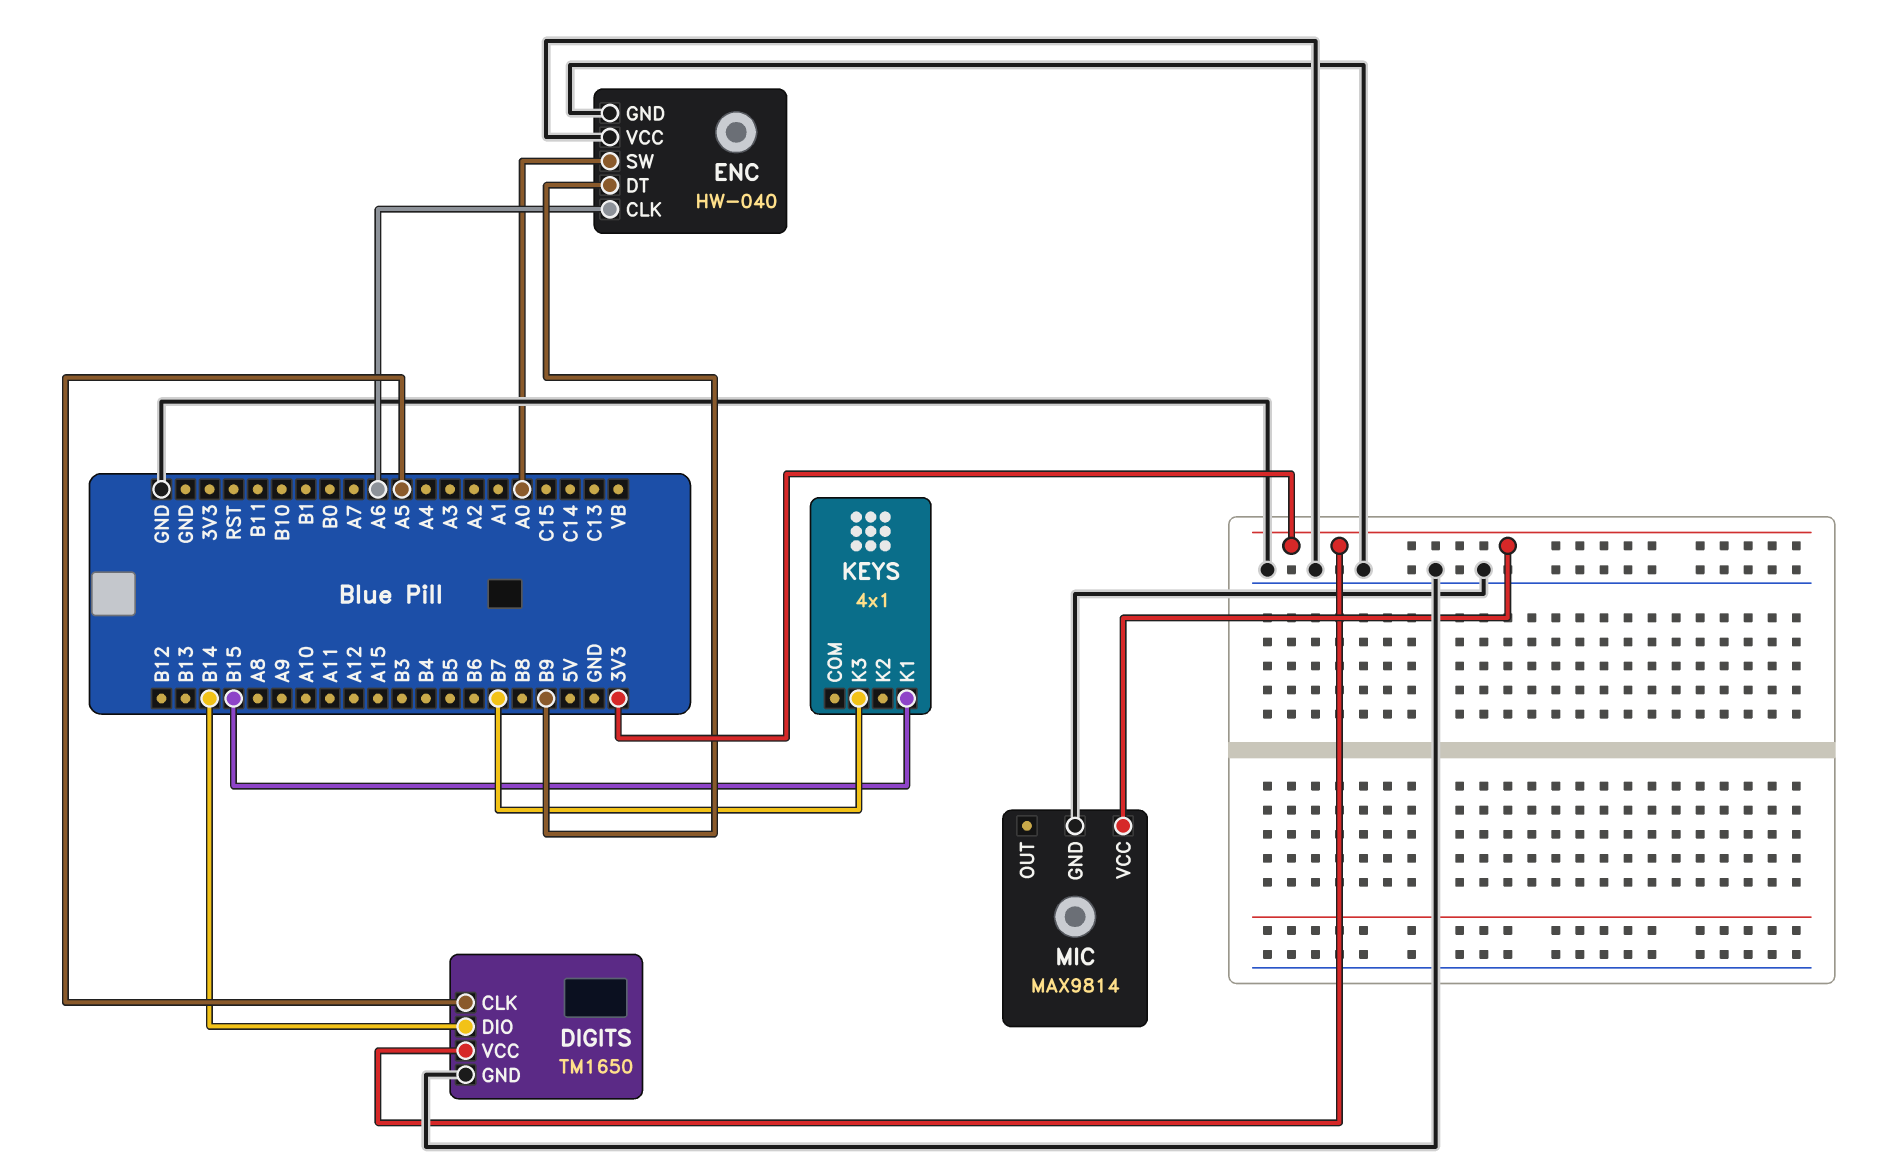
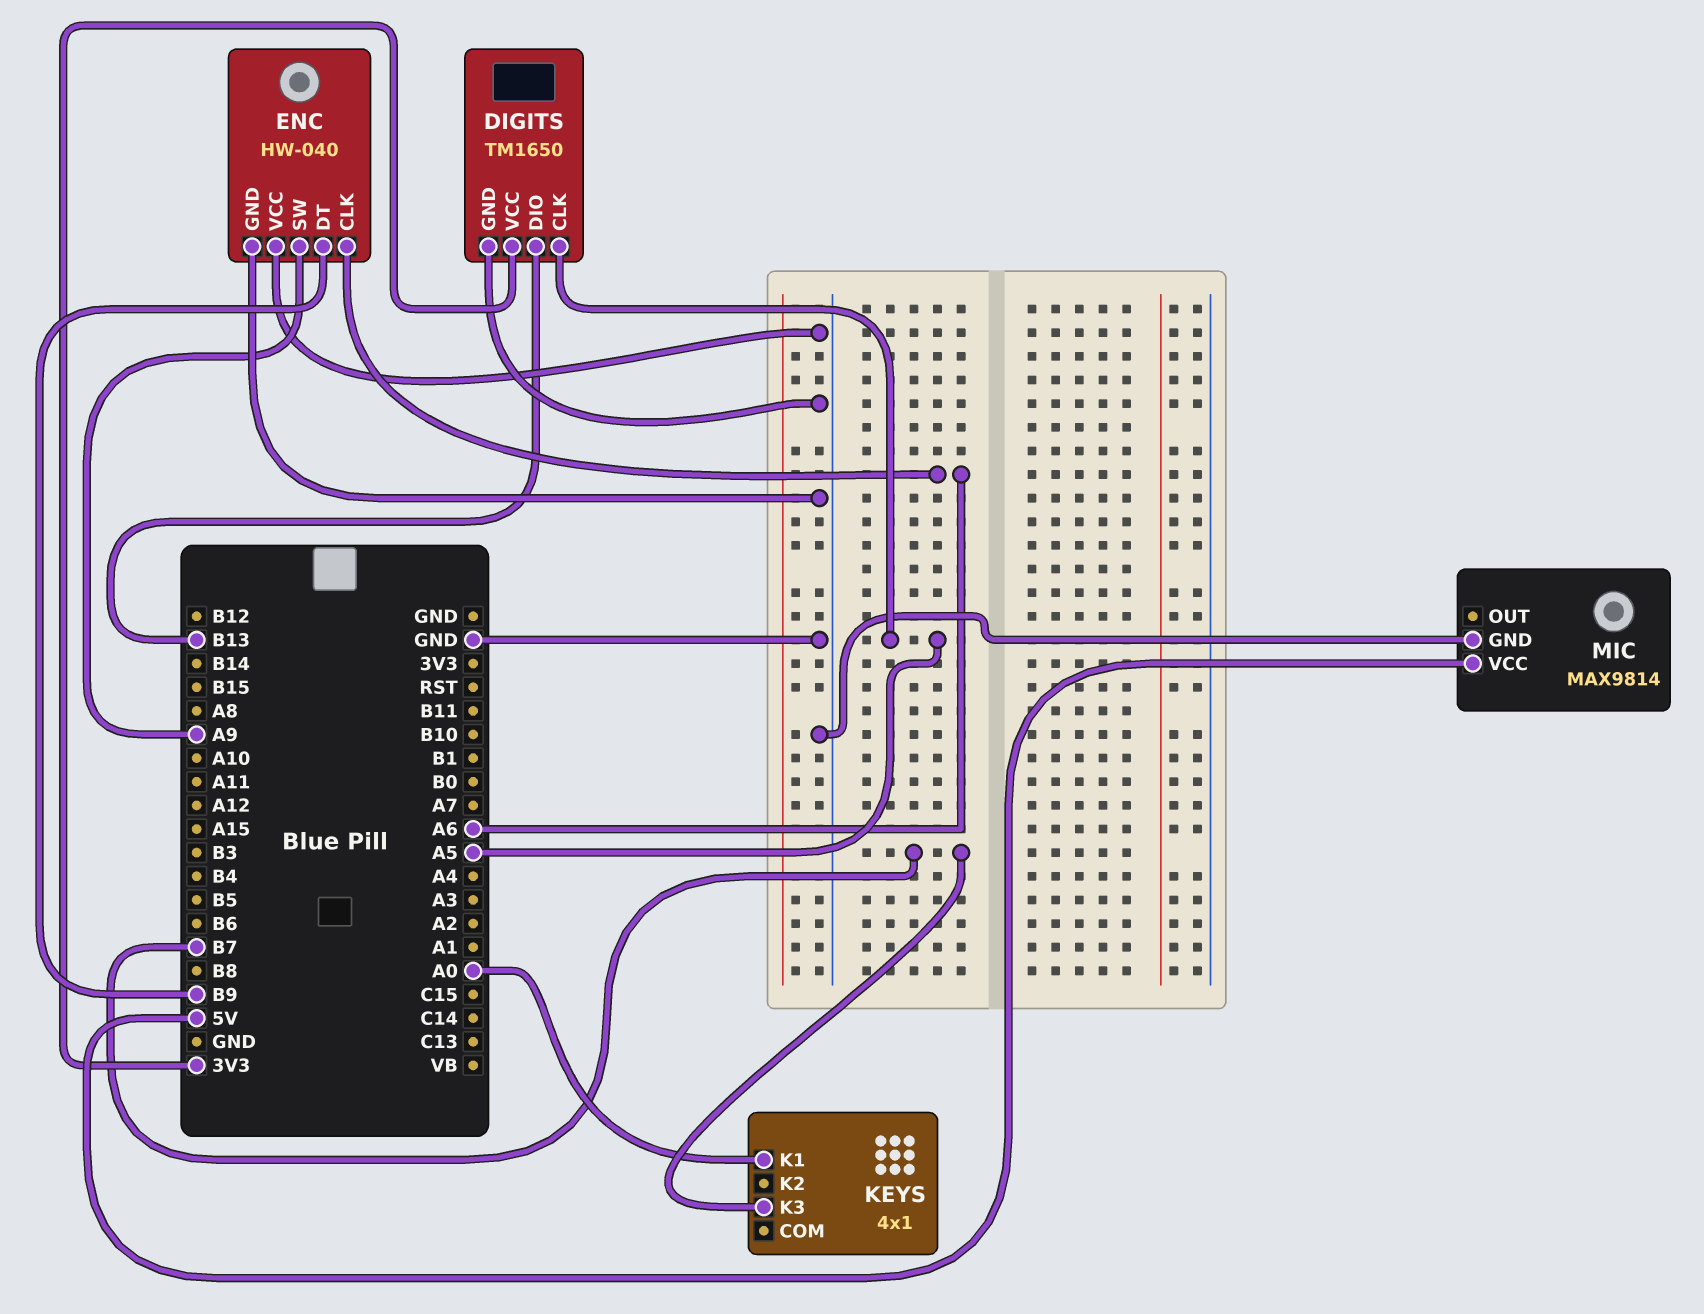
DIGITS pin DIO: B14 -> B13
ENC pin SW: A0 -> A9
KEYS pin K1: B15 -> A0
MIC pin VCC: 3V3 -> 5V

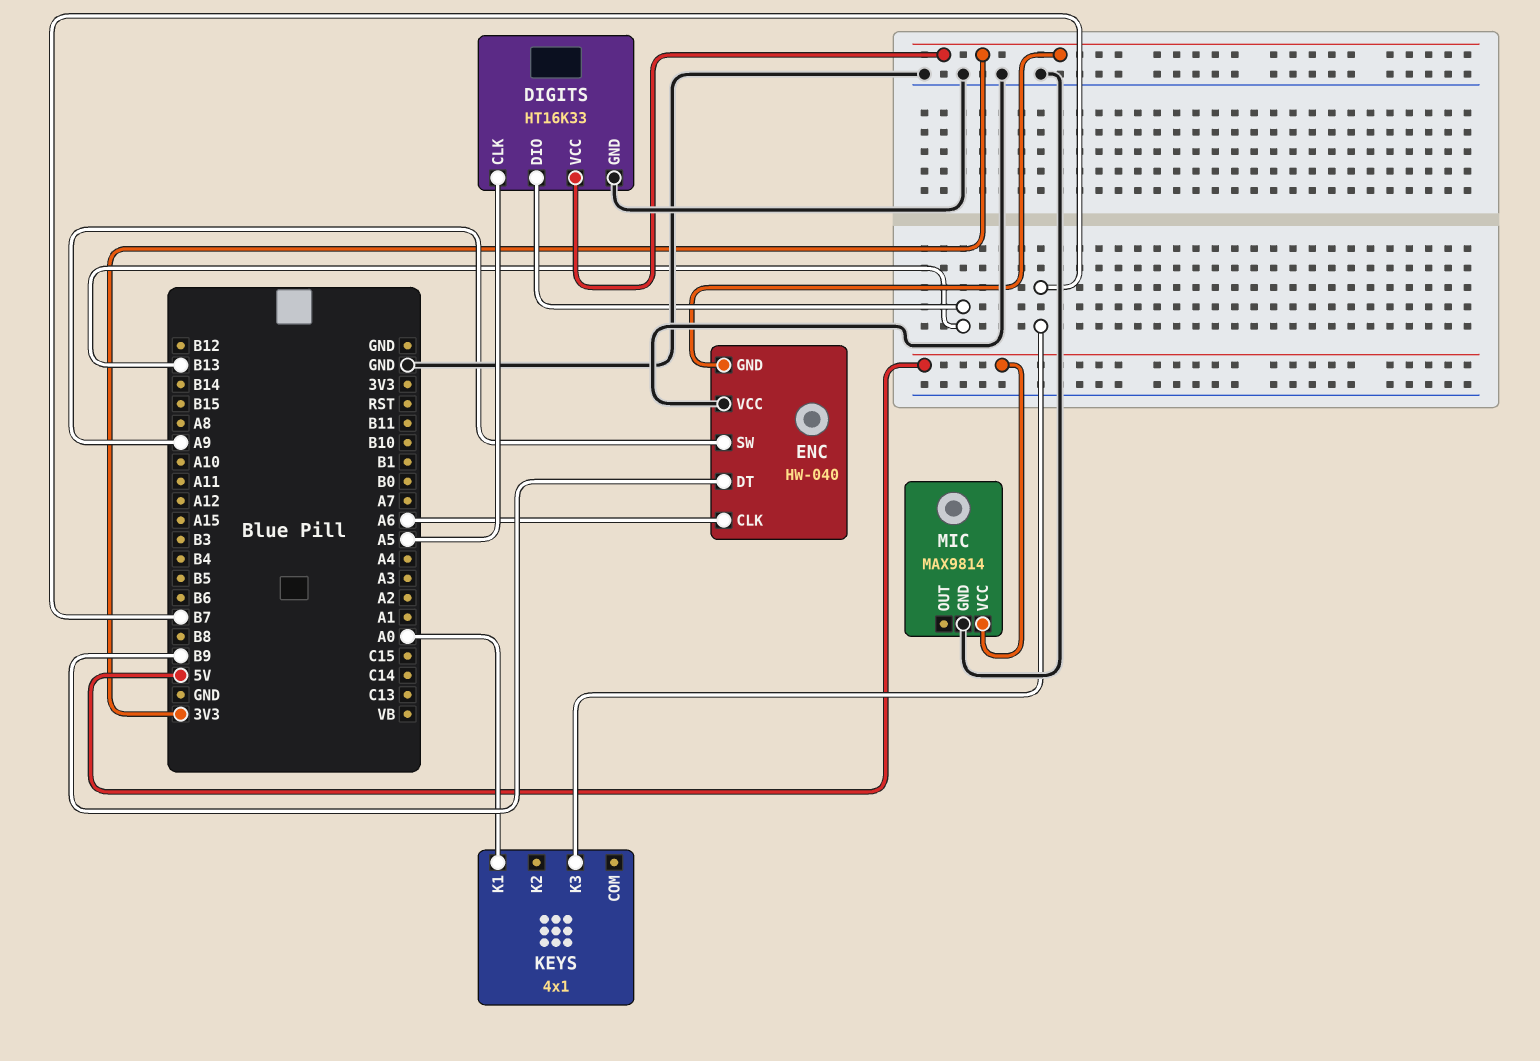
DIGITS: TM1650 -> HT16K33
ENC pin GND: GND -> 3V3

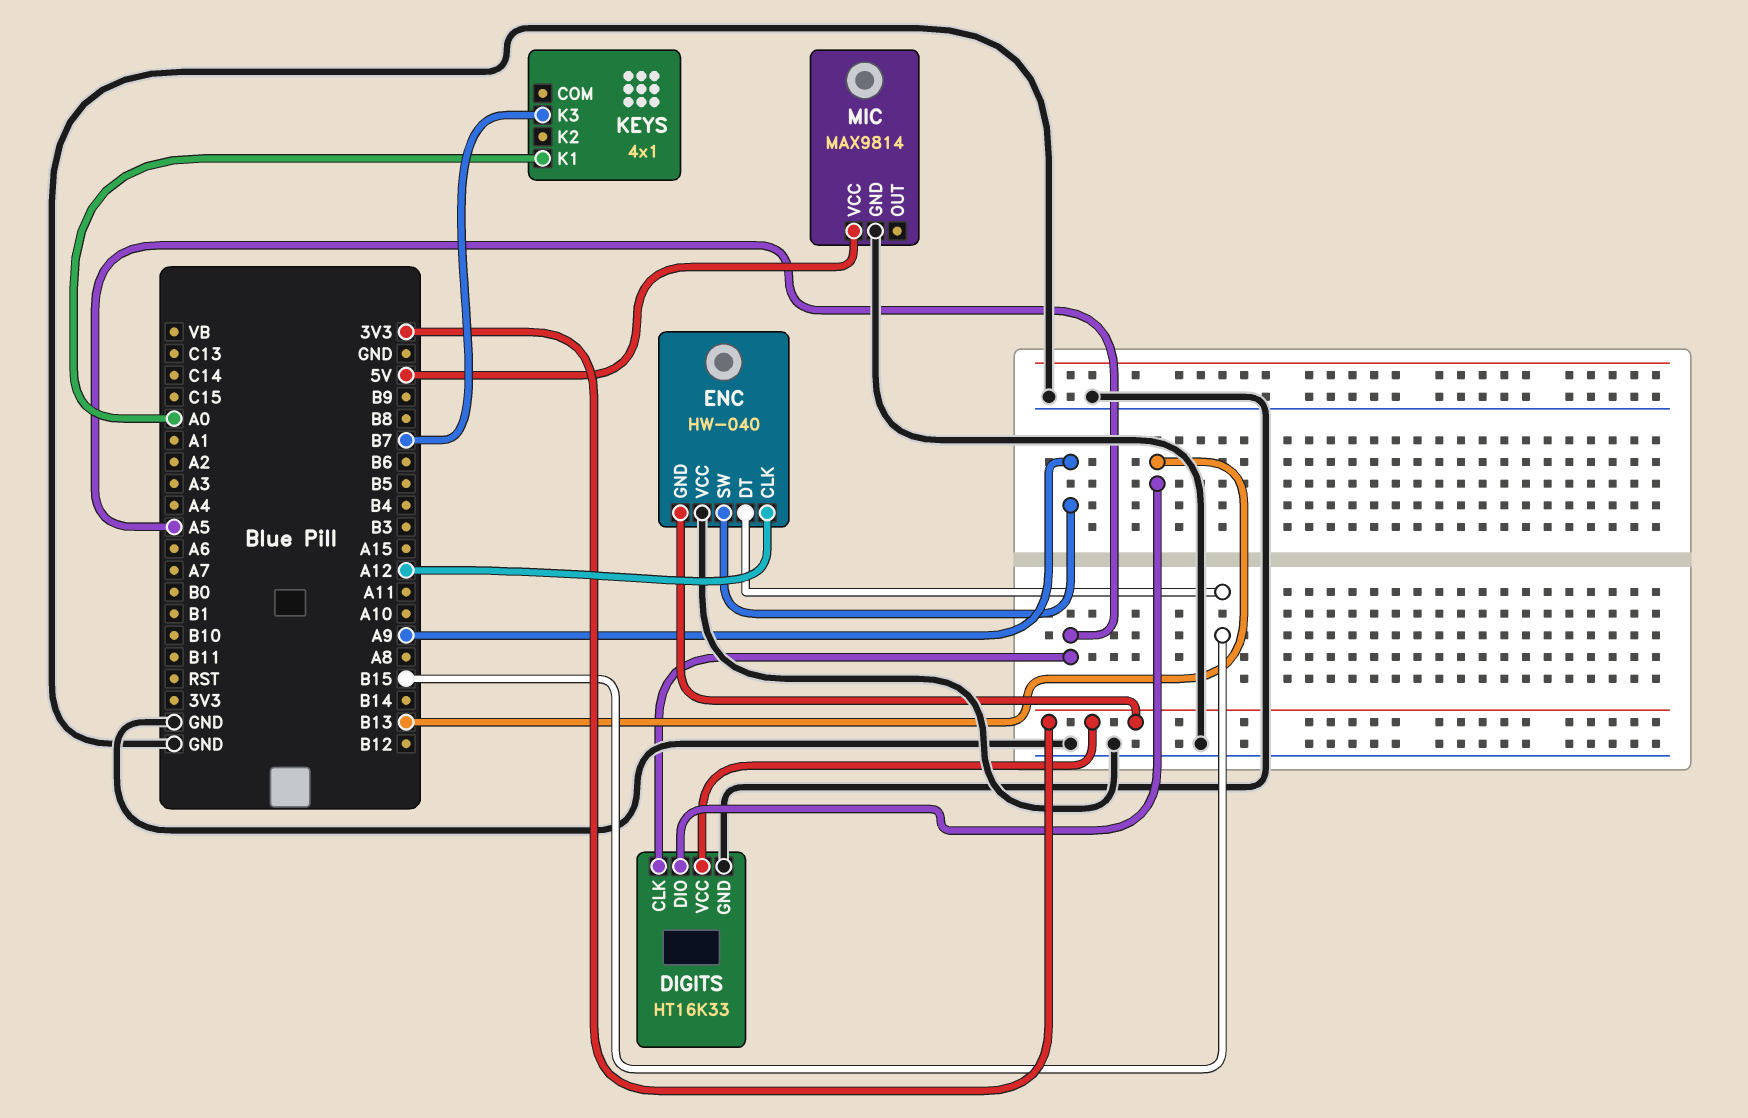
ENC pin CLK: A6 -> A12
ENC pin DT: B9 -> B15

